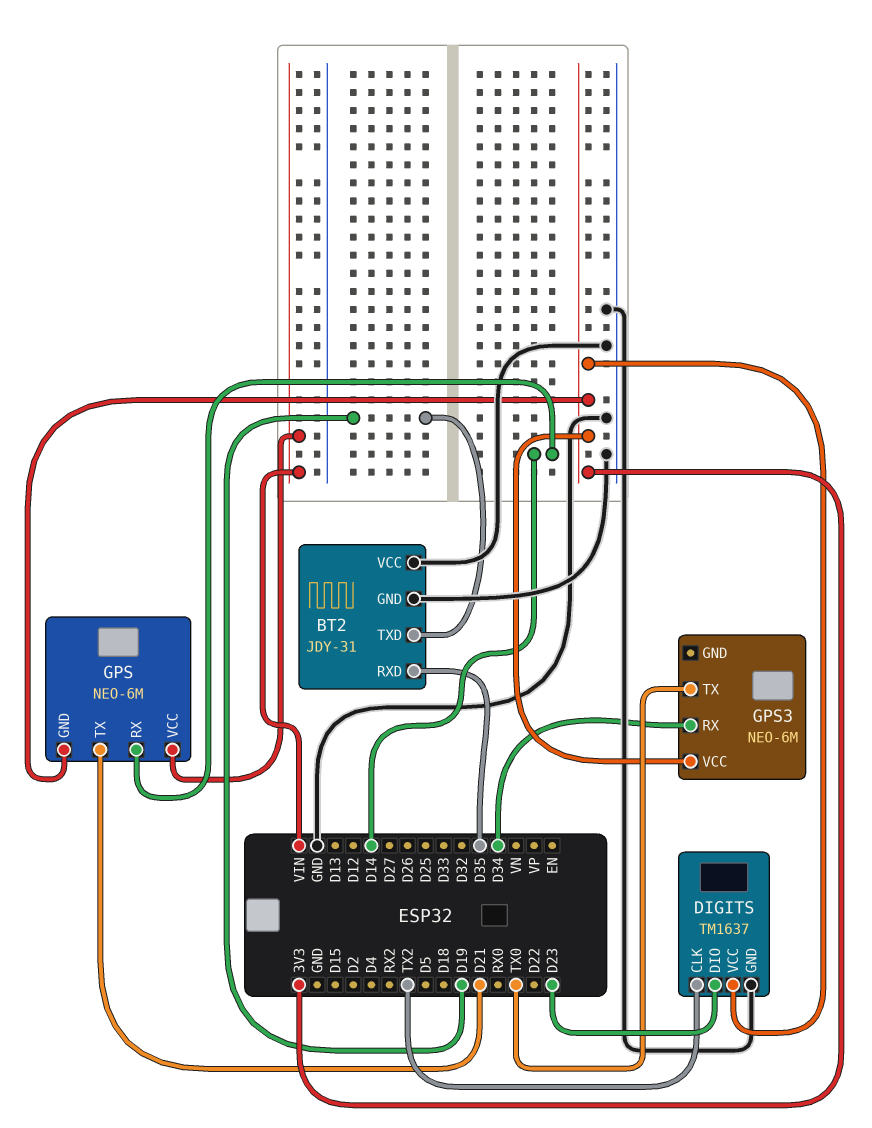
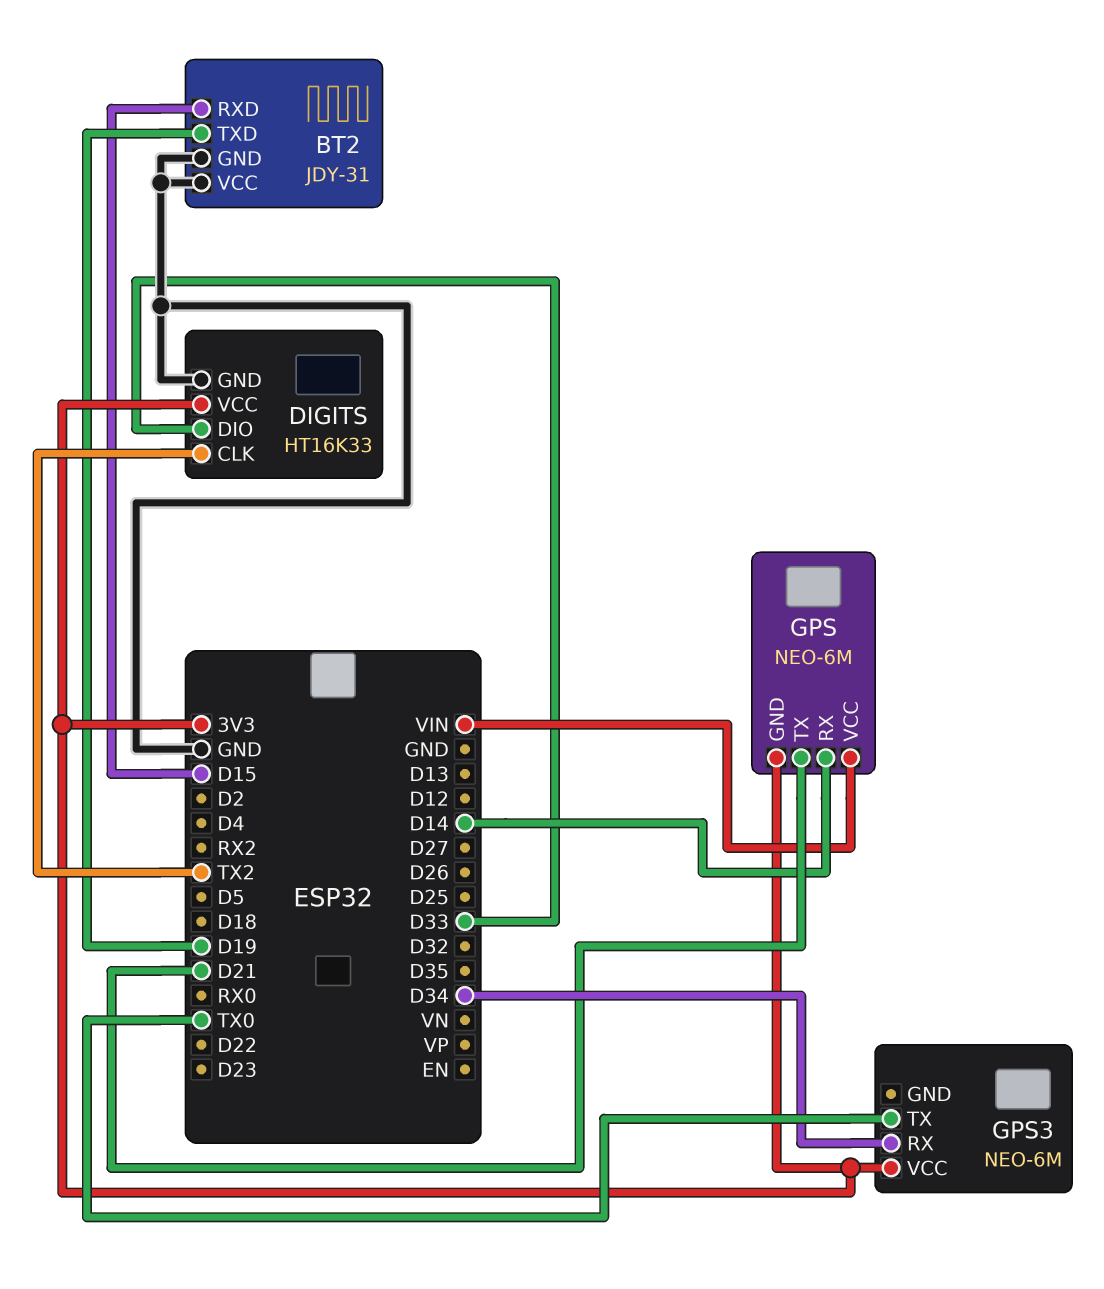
BT2 pin RXD: D35 -> D15
DIGITS: TM1637 -> HT16K33
DIGITS pin DIO: D23 -> D33

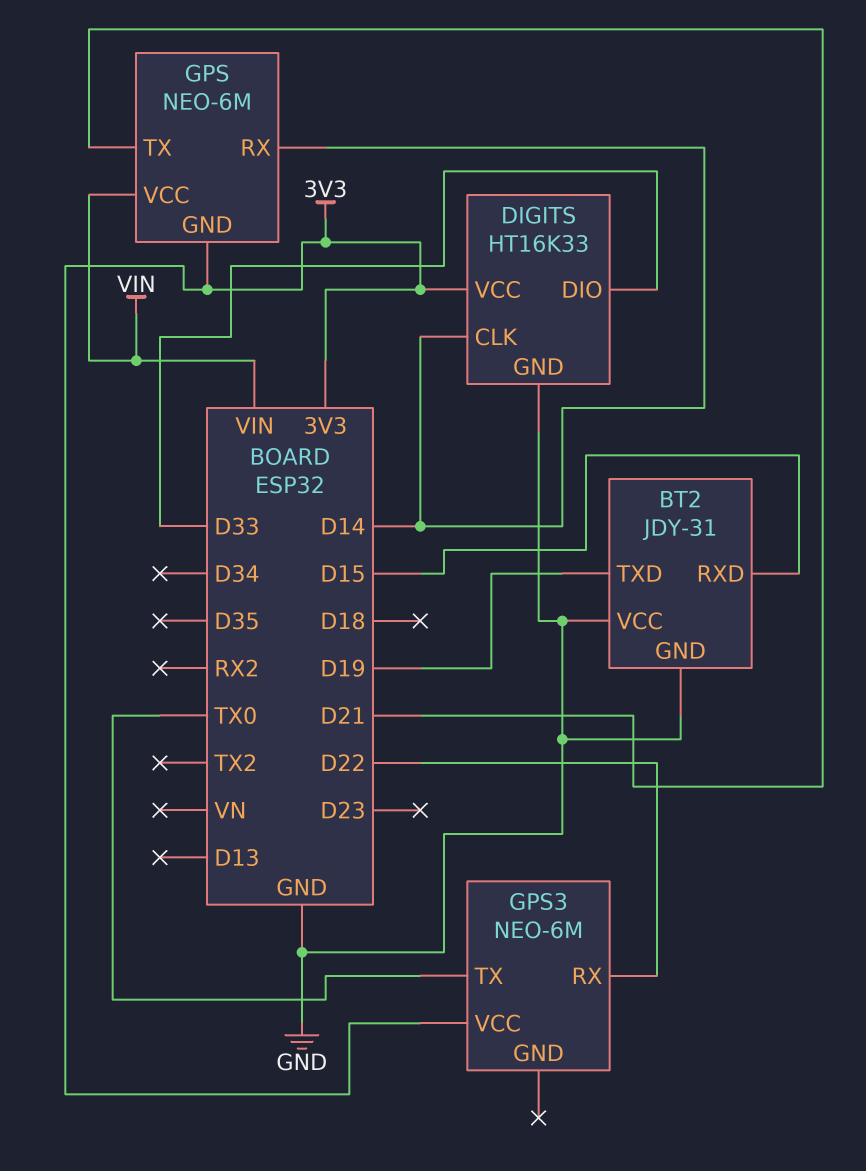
DIGITS pin CLK: TX2 -> D14
GPS3 pin RX: D34 -> D22

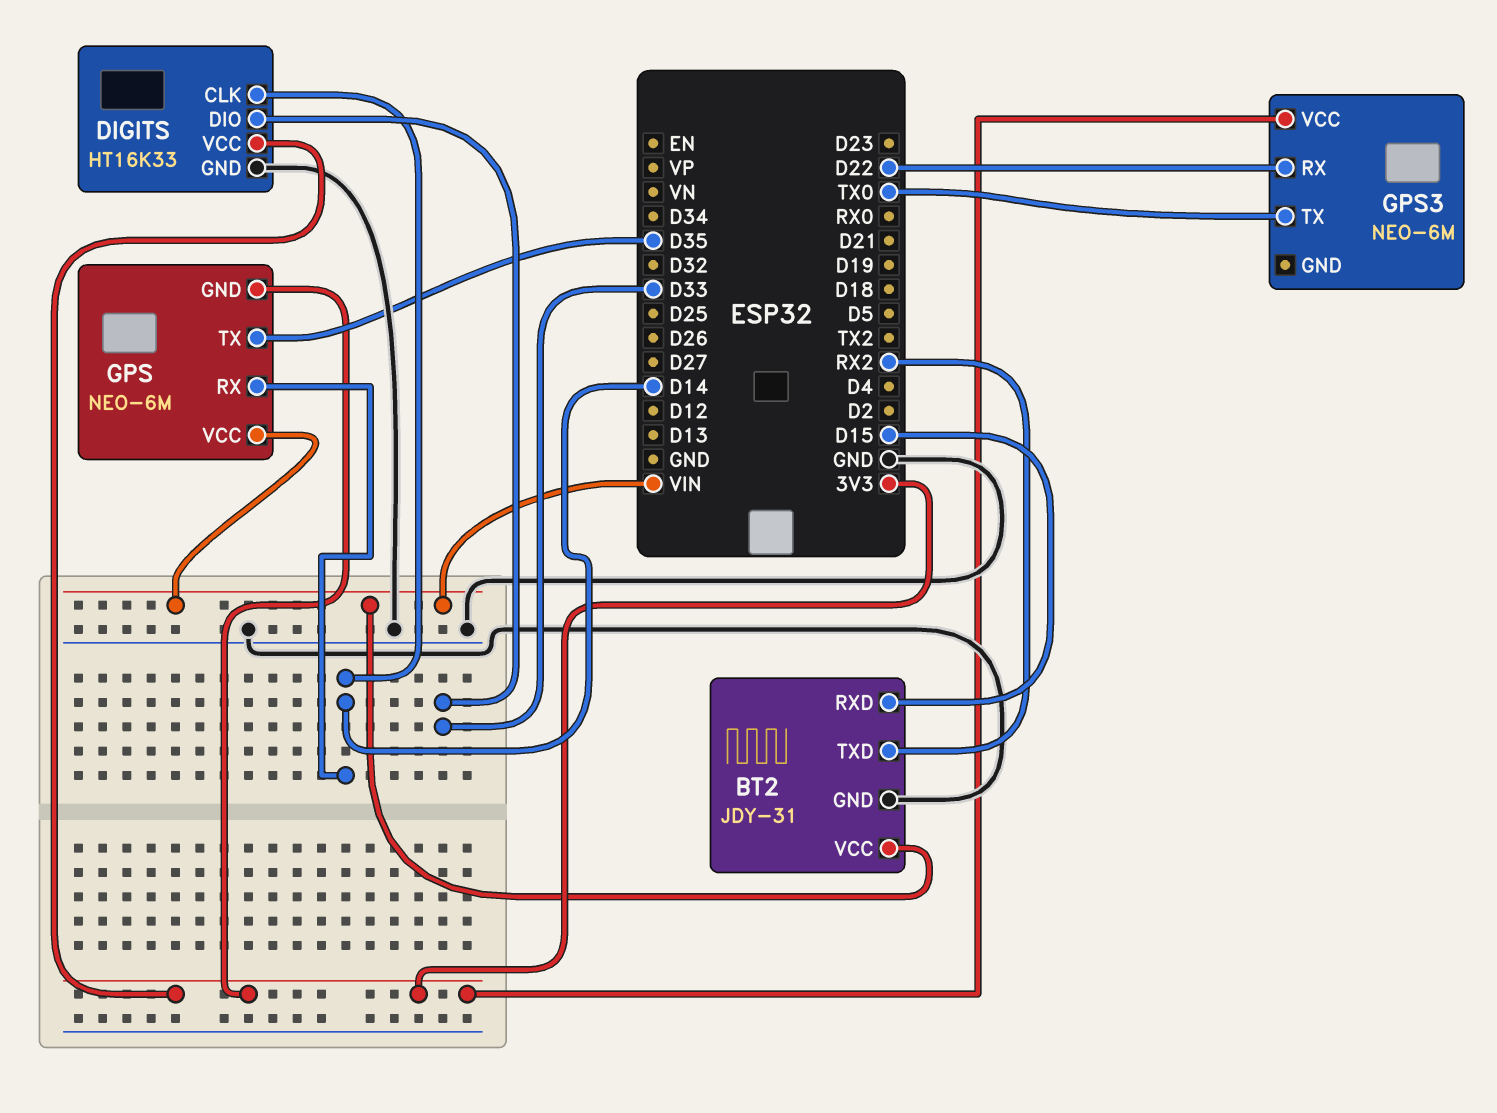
BT2 pin TXD: D19 -> RX2
BT2 pin VCC: GND -> VIN
GPS pin TX: D21 -> D35

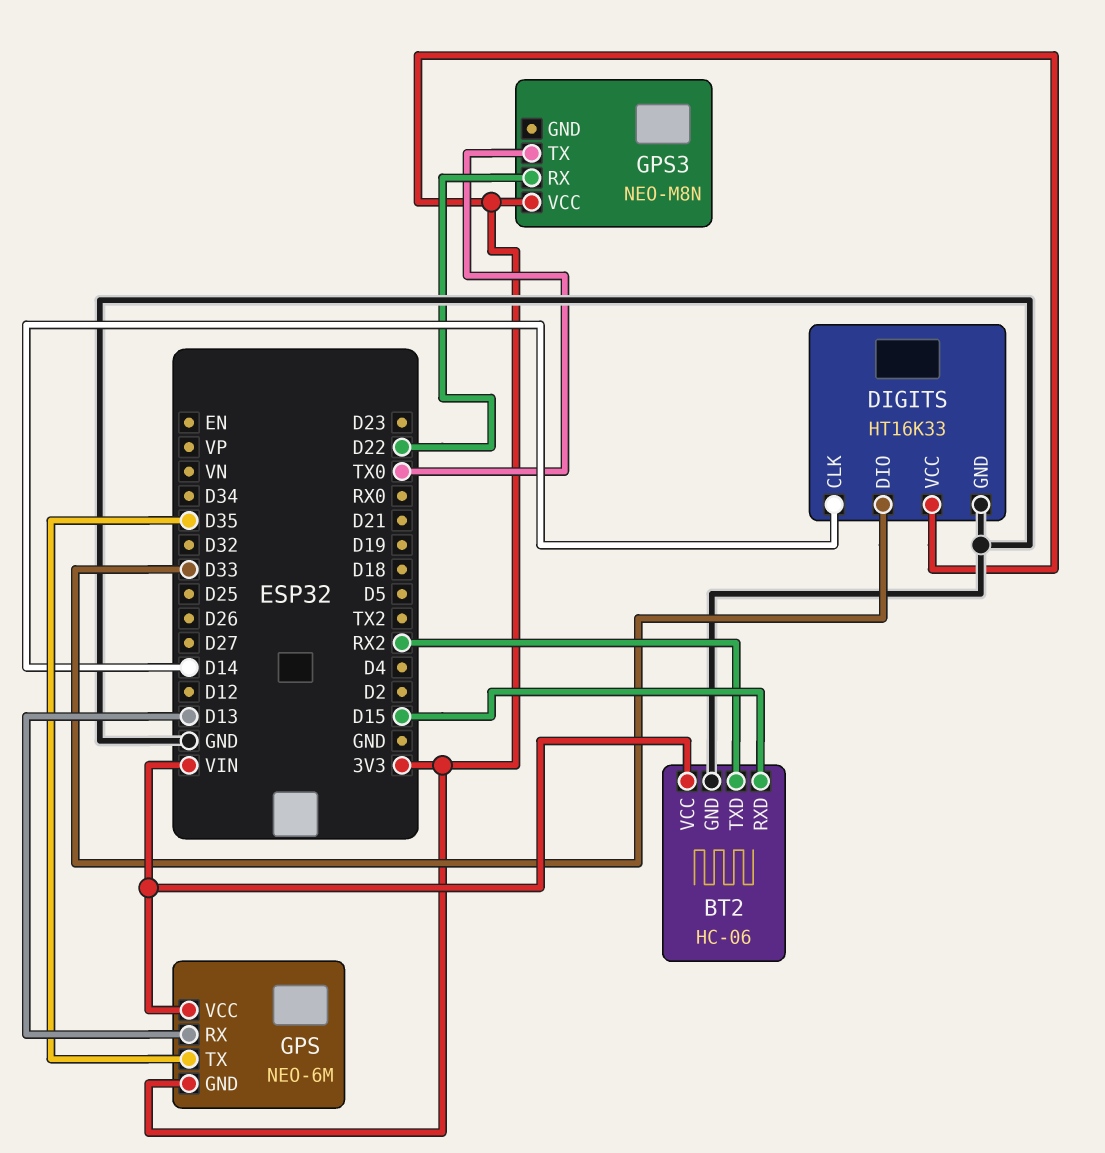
BT2: JDY-31 -> HC-06
GPS pin RX: D14 -> D13
GPS3: NEO-6M -> NEO-M8N

